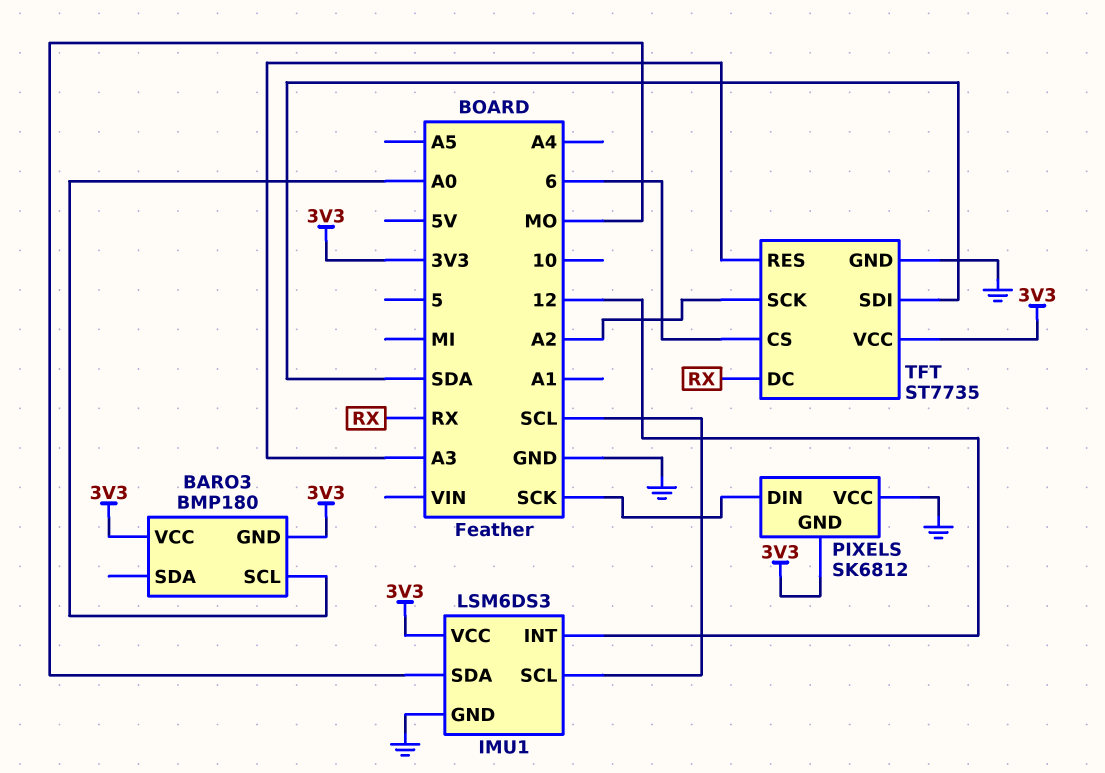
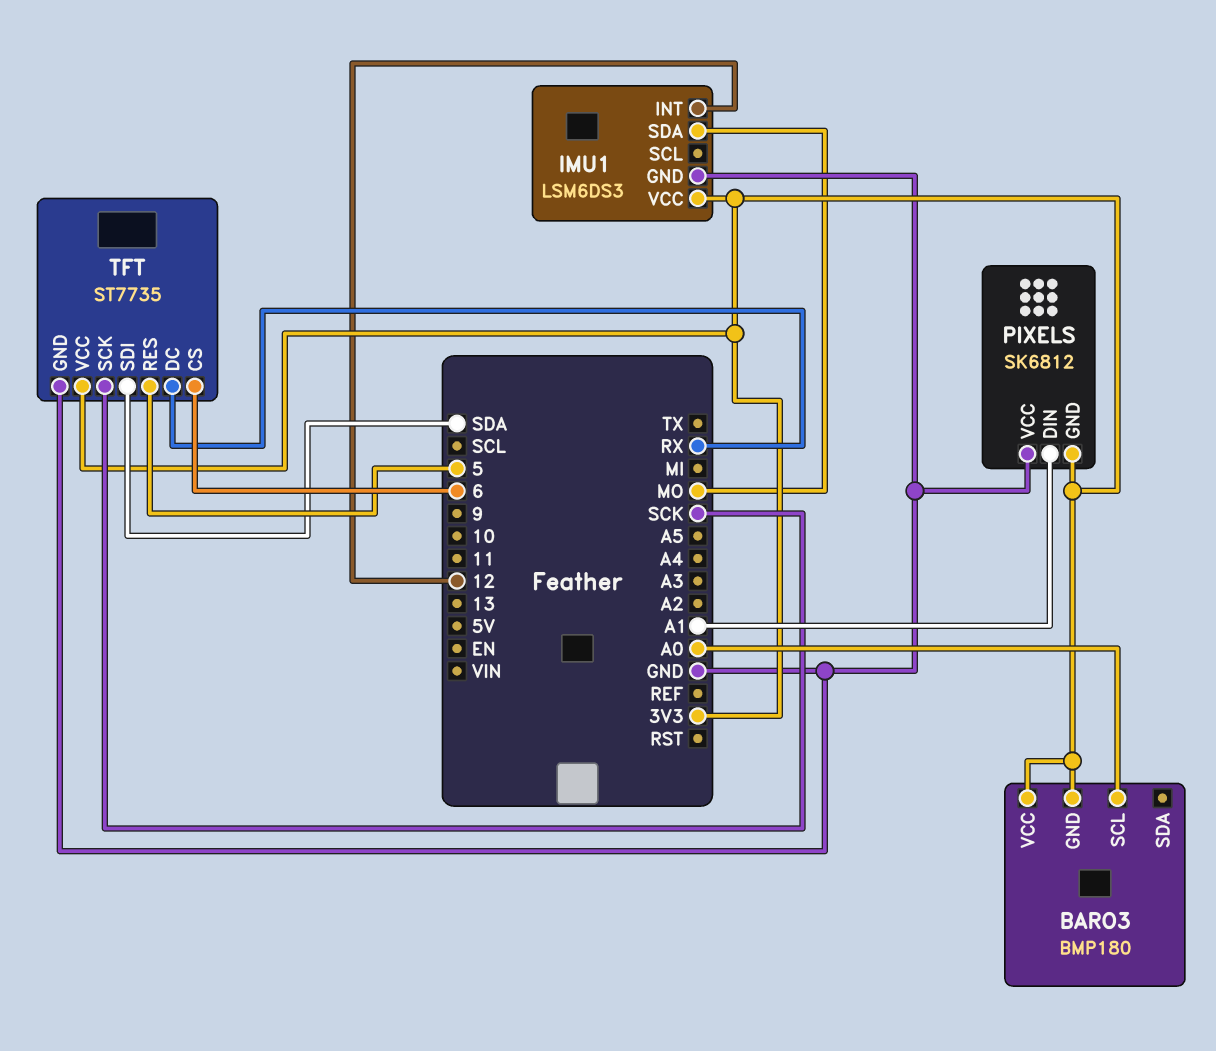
IMU1 pin SCL: SCL -> none
PIXELS pin DIN: SCK -> A1
TFT pin RES: A3 -> 5
TFT pin SCK: A2 -> SCK

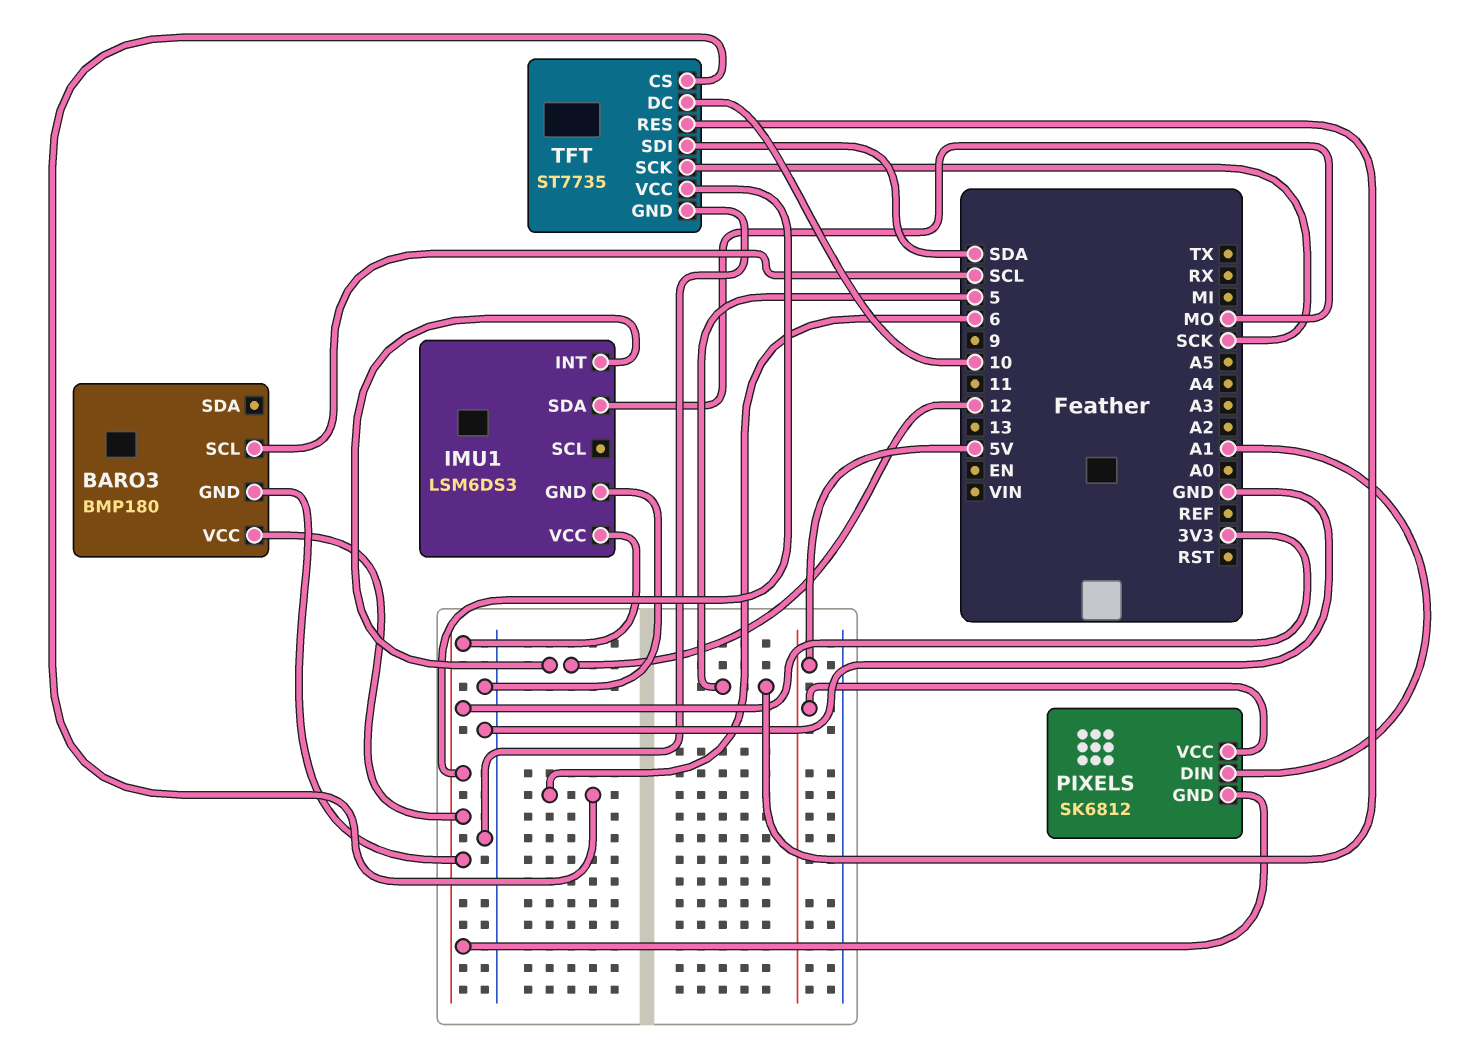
BARO3 pin SCL: A0 -> SCL
PIXELS pin VCC: GND -> 5V
TFT pin DC: RX -> 10

